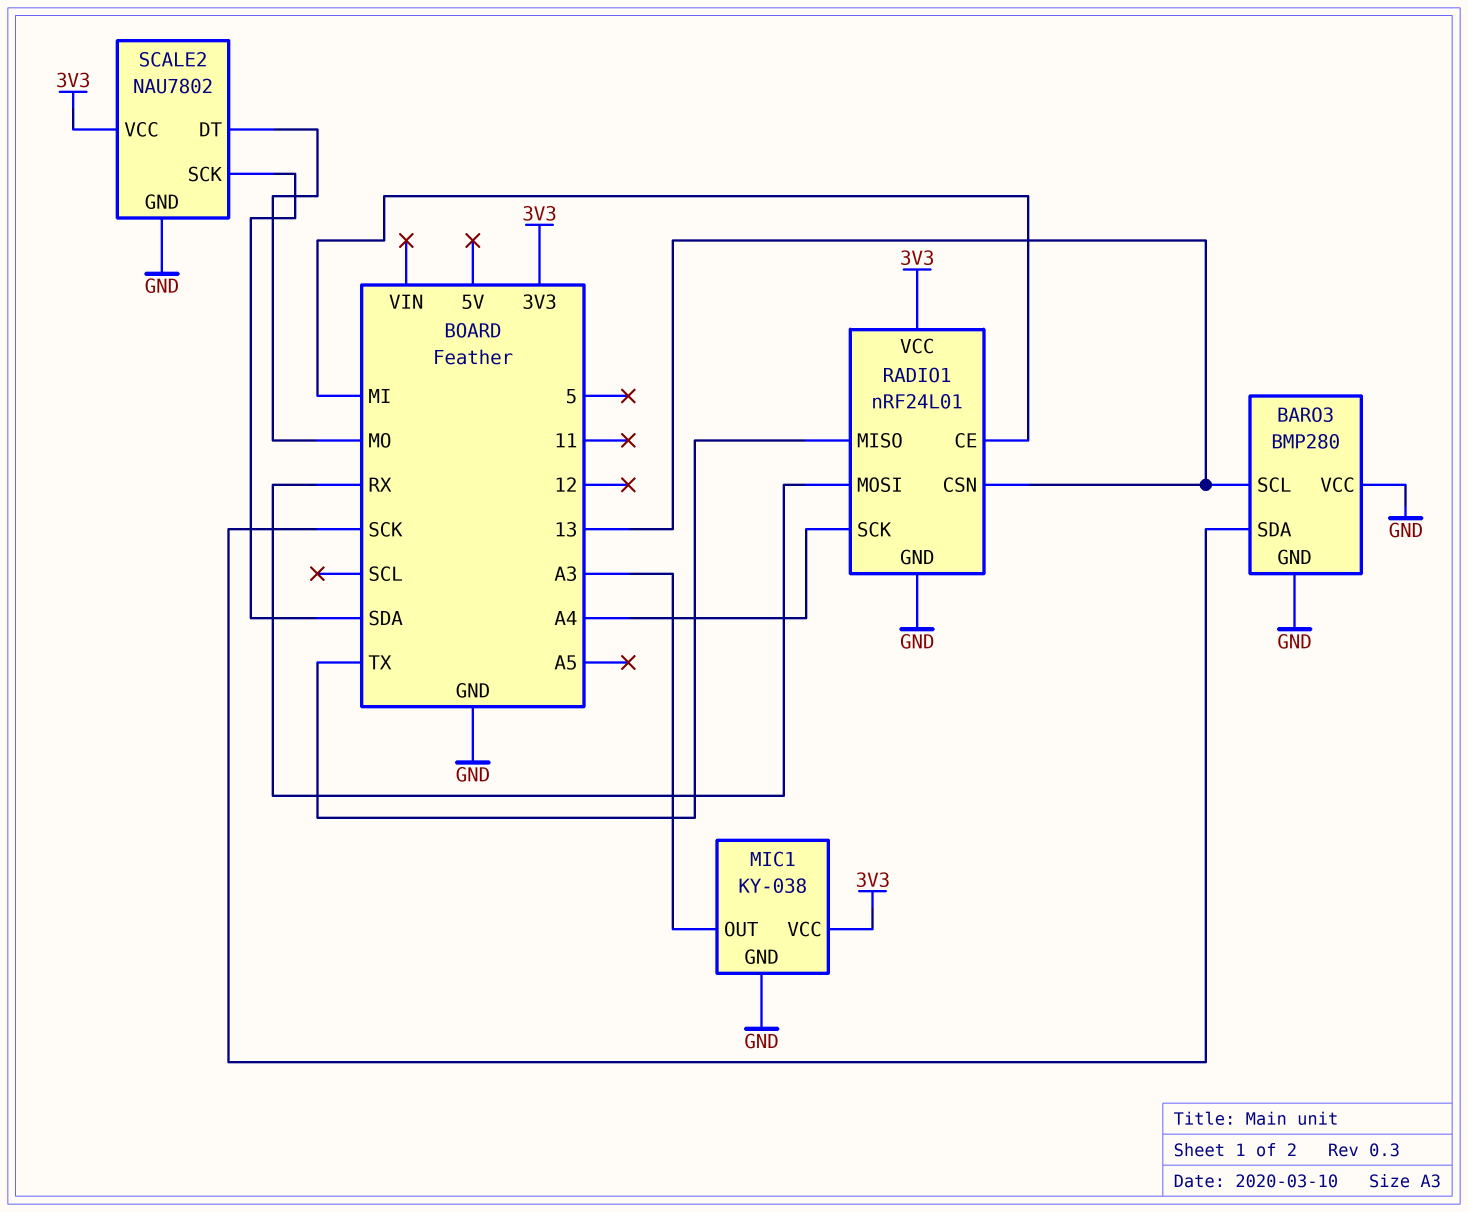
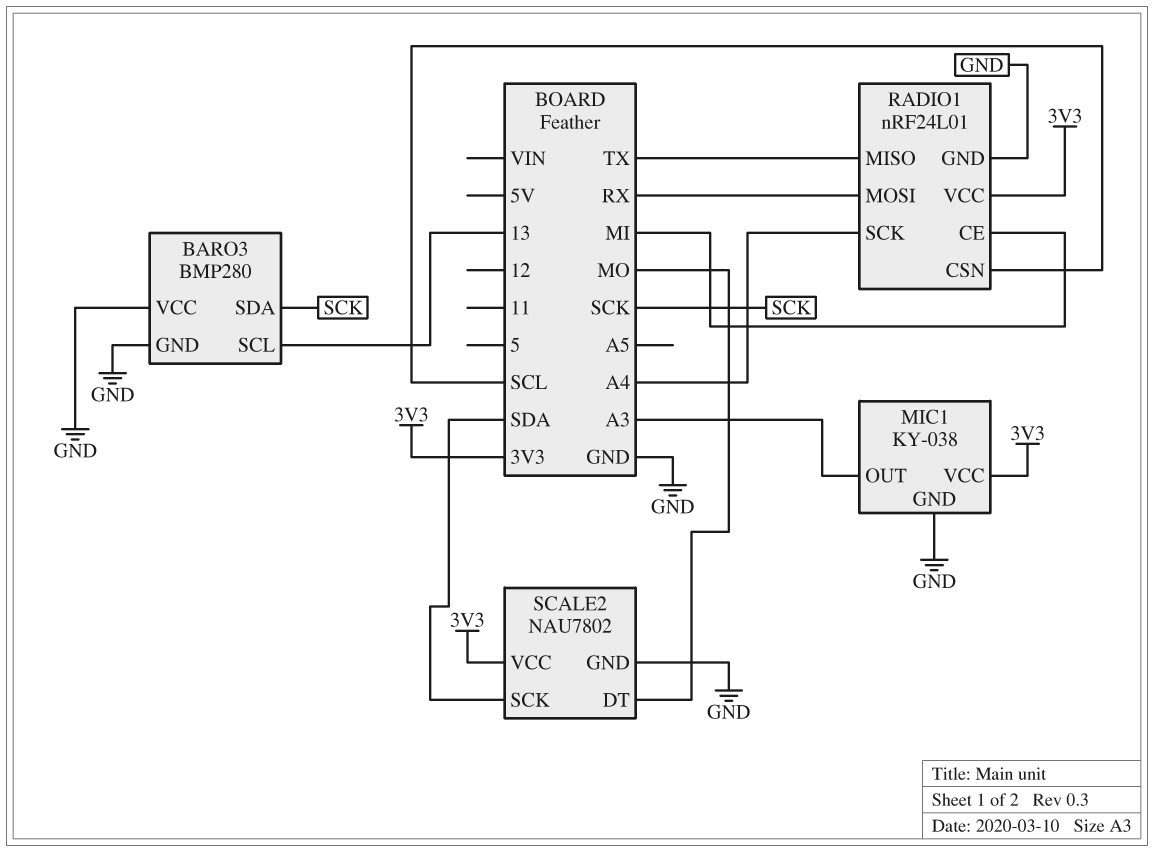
RADIO1 pin CSN: 13 -> SCL

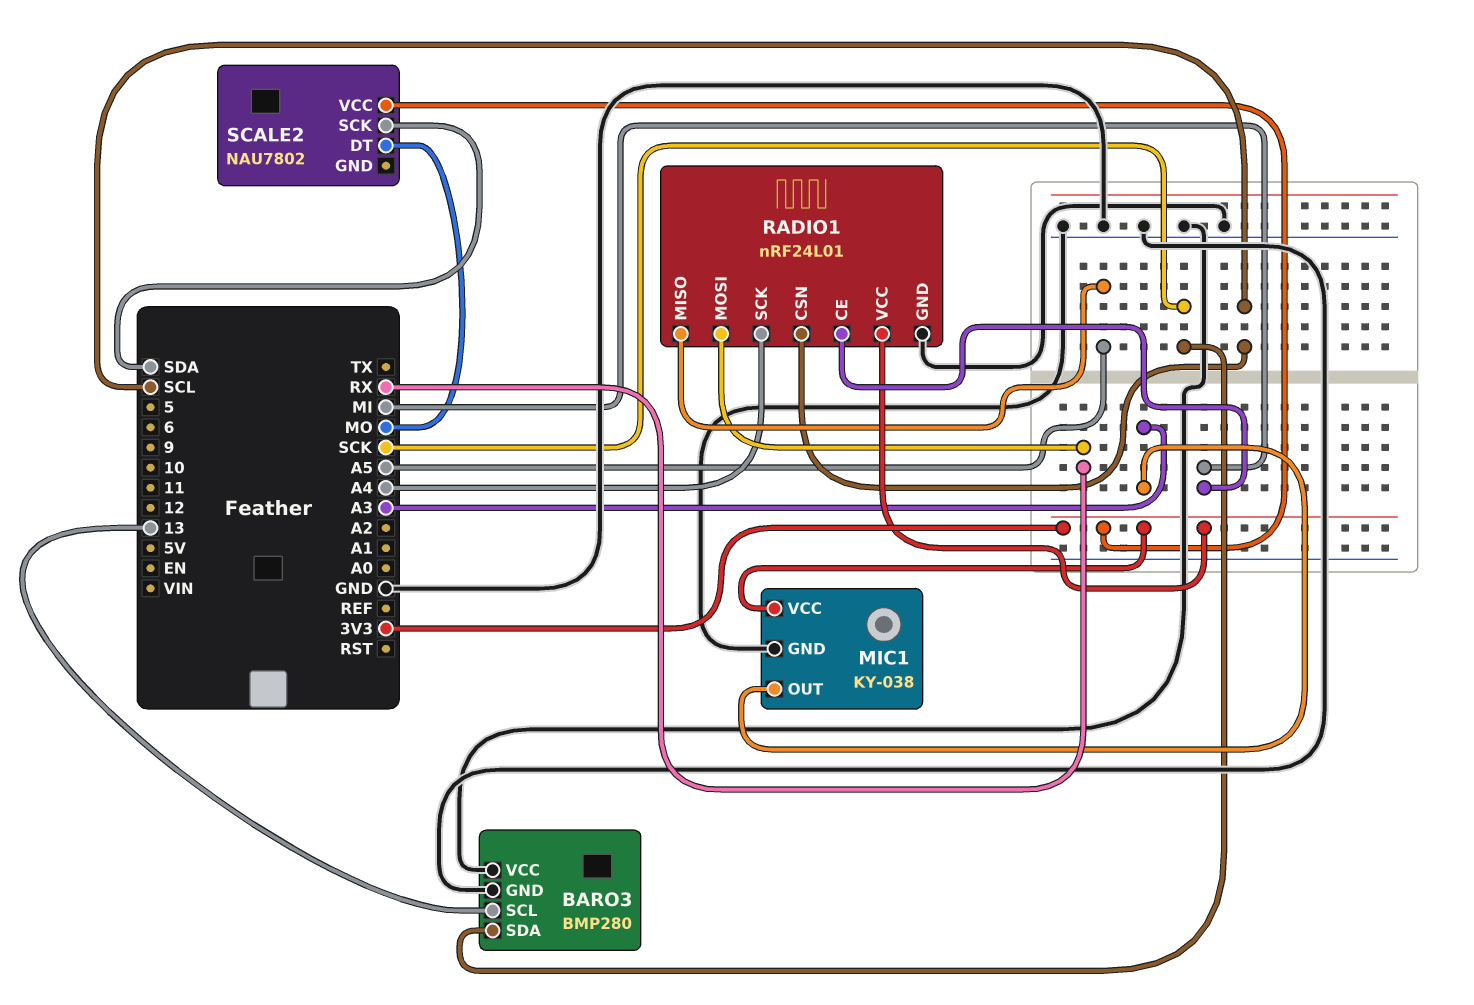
RADIO1 pin MISO: TX -> A5
SCALE2 pin GND: GND -> none

